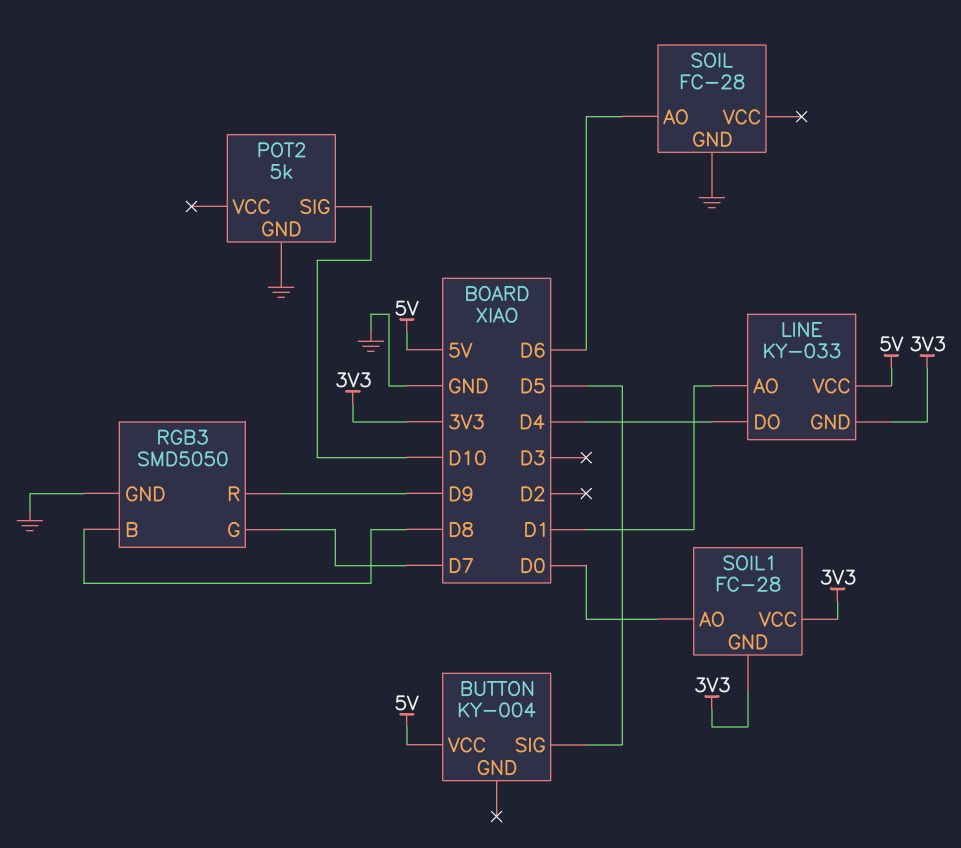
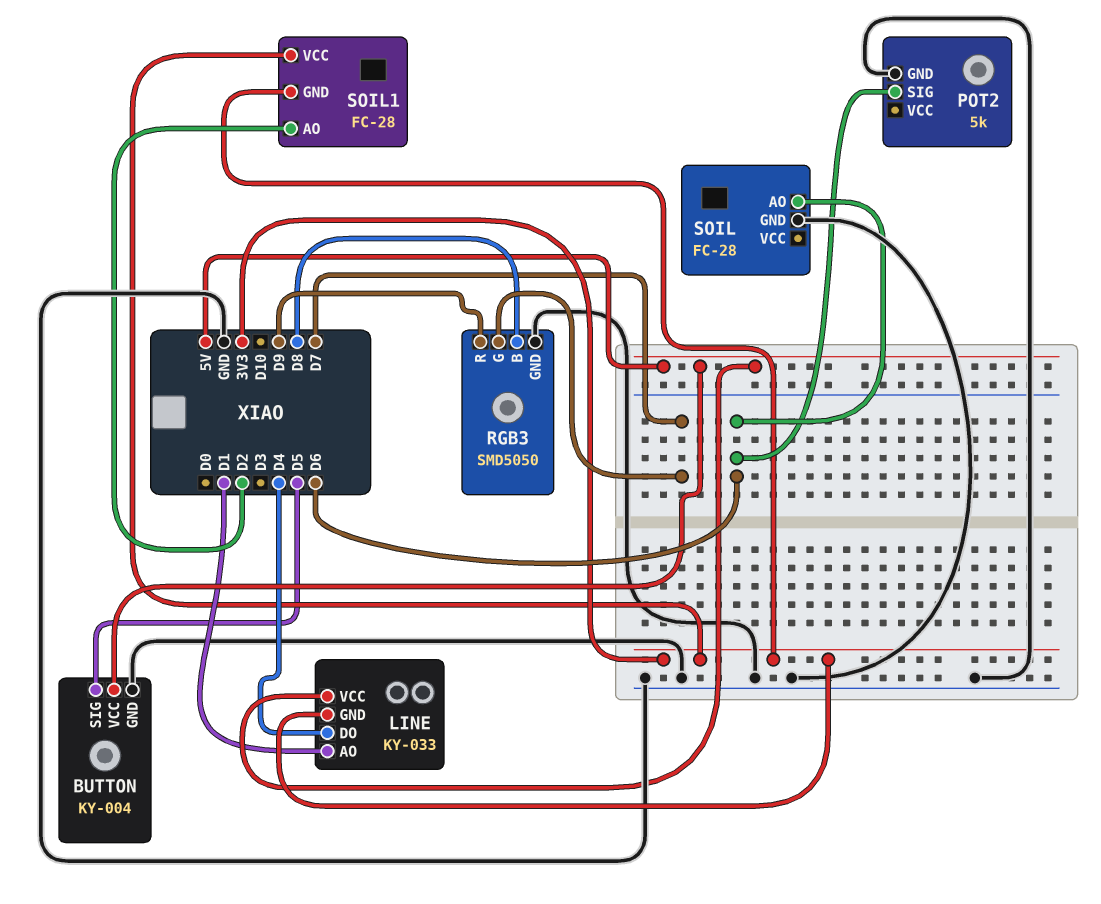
BUTTON pin GND: none -> GND
POT2 pin SIG: D10 -> D6
SOIL1 pin AO: D0 -> D2

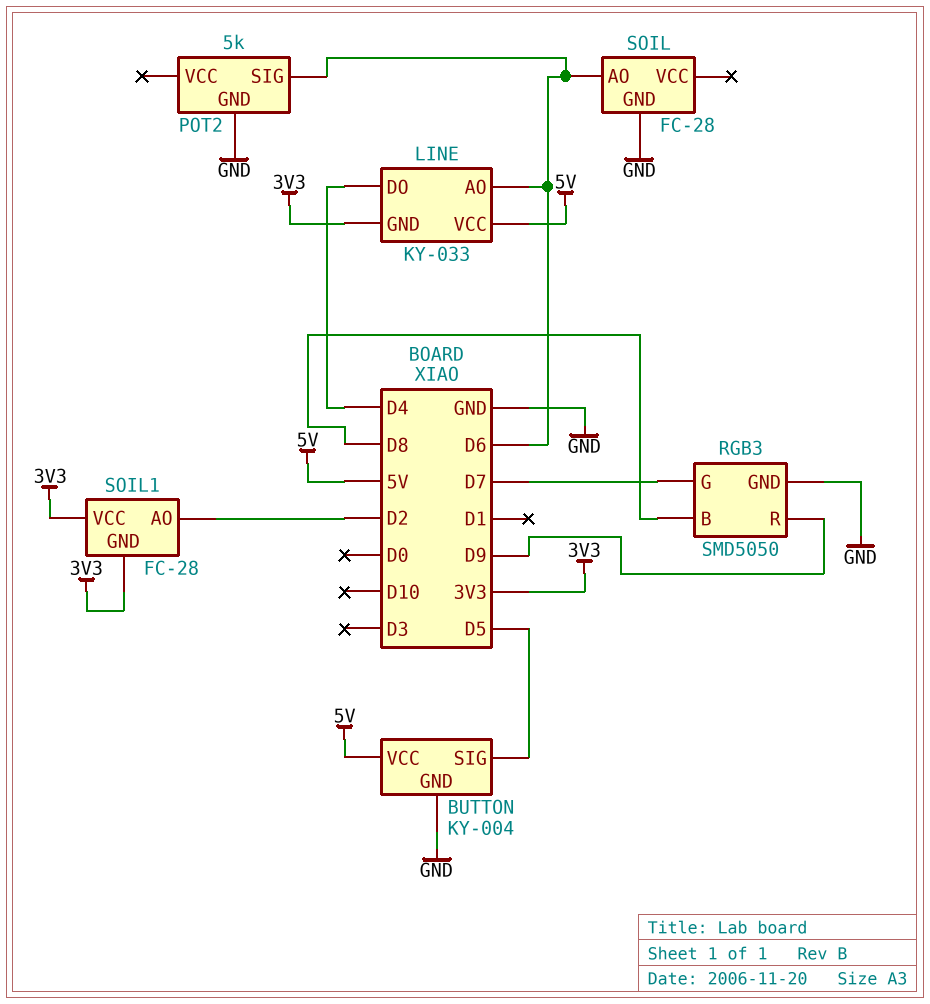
LINE pin AO: D1 -> D6

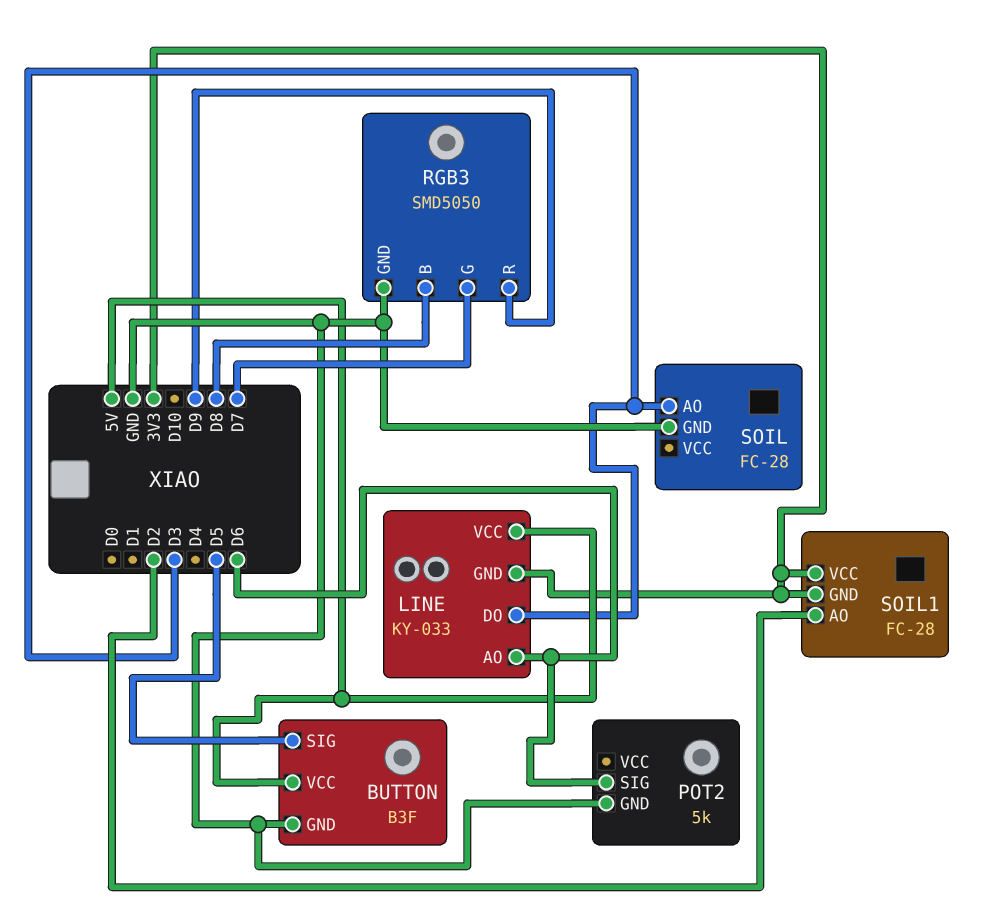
BUTTON: KY-004 -> B3F
LINE pin DO: D4 -> D3
SOIL pin AO: D6 -> D3

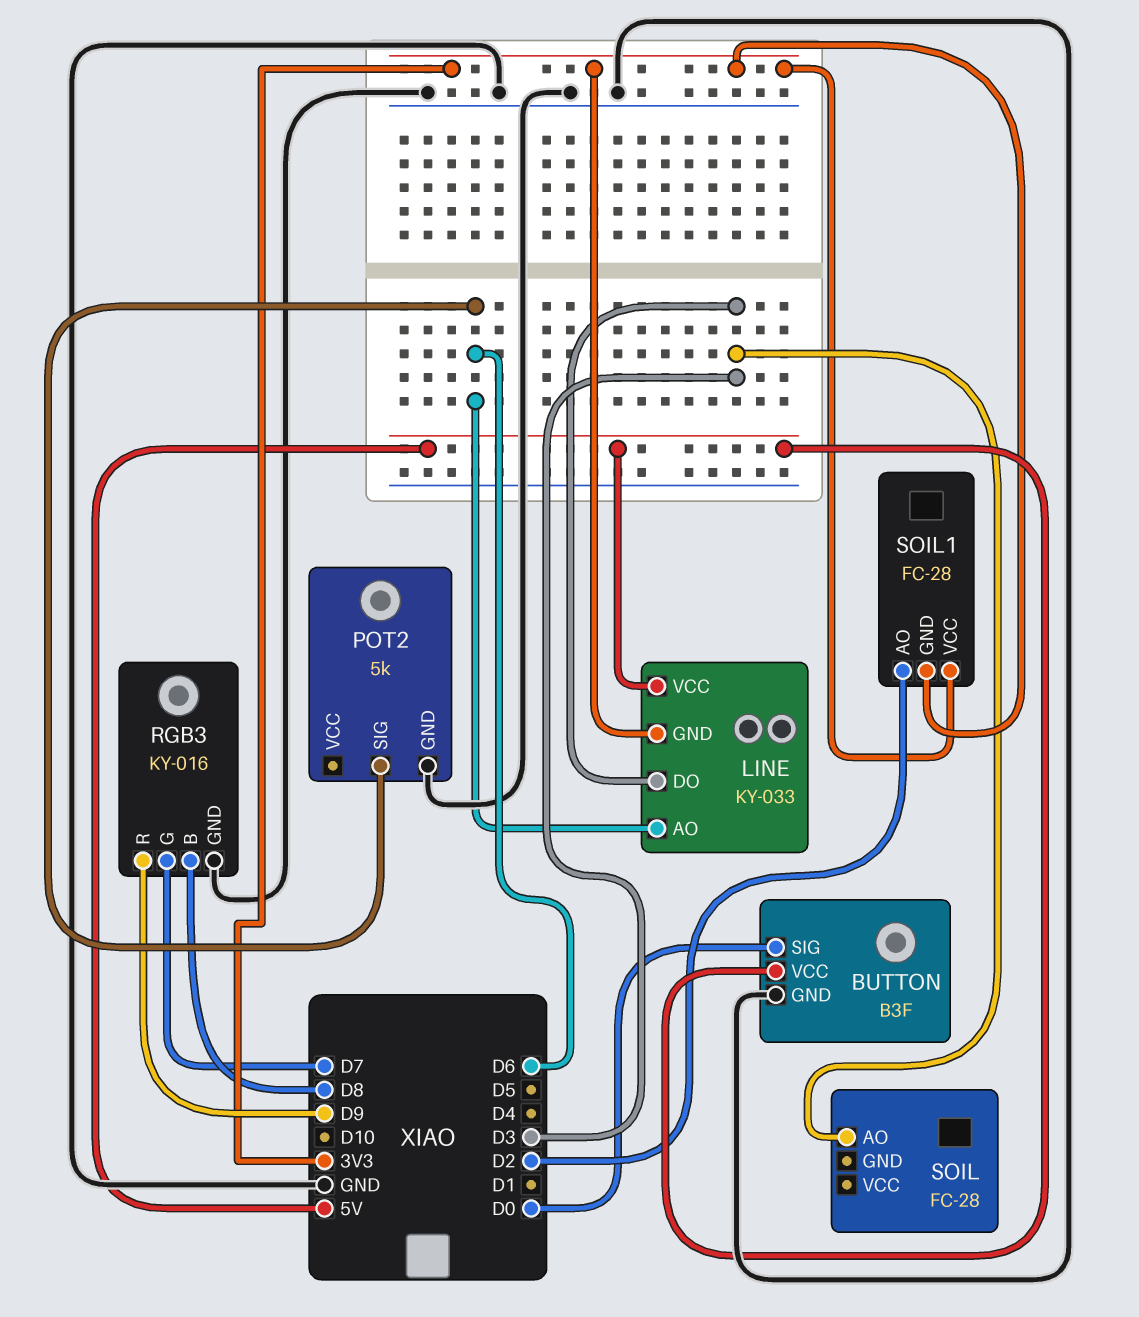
BUTTON pin SIG: D5 -> D0
RGB3: SMD5050 -> KY-016
SOIL pin GND: GND -> none

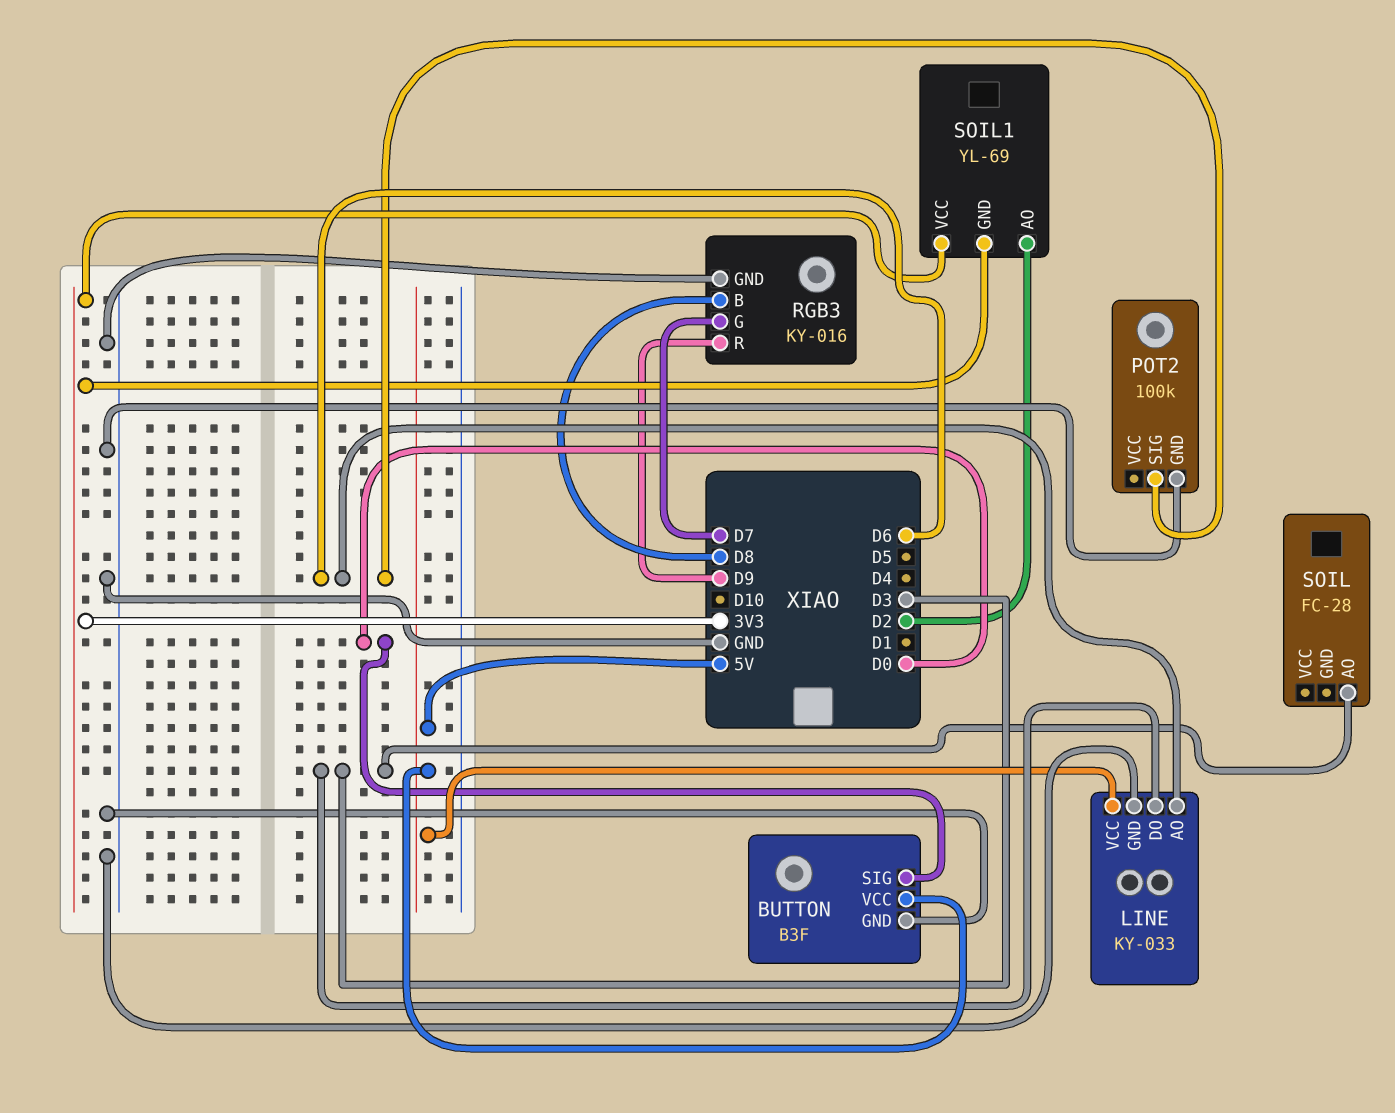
LINE pin GND: 3V3 -> GND
POT2: 5k -> 100k
SOIL1: FC-28 -> YL-69

